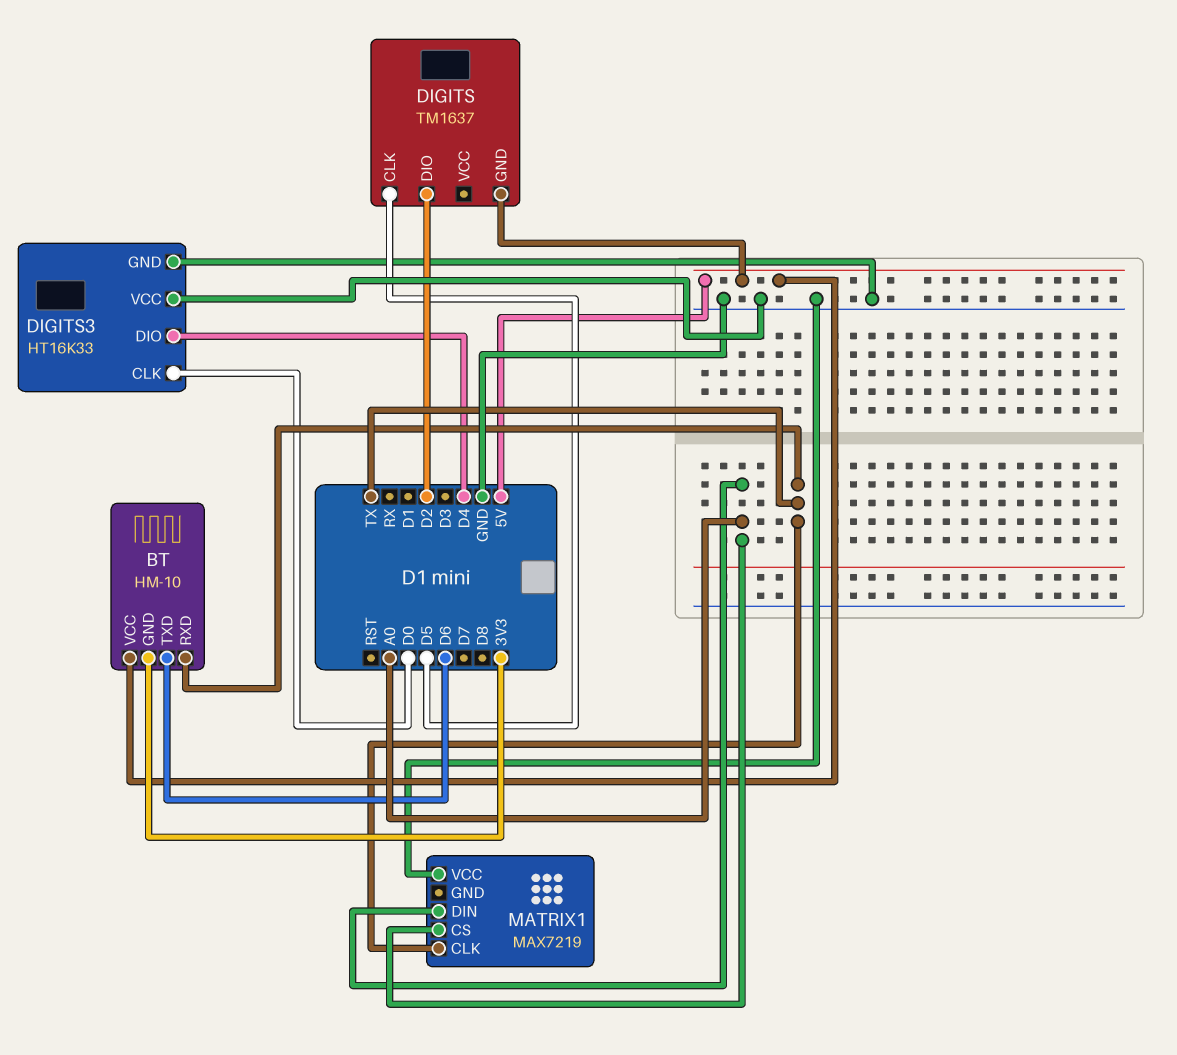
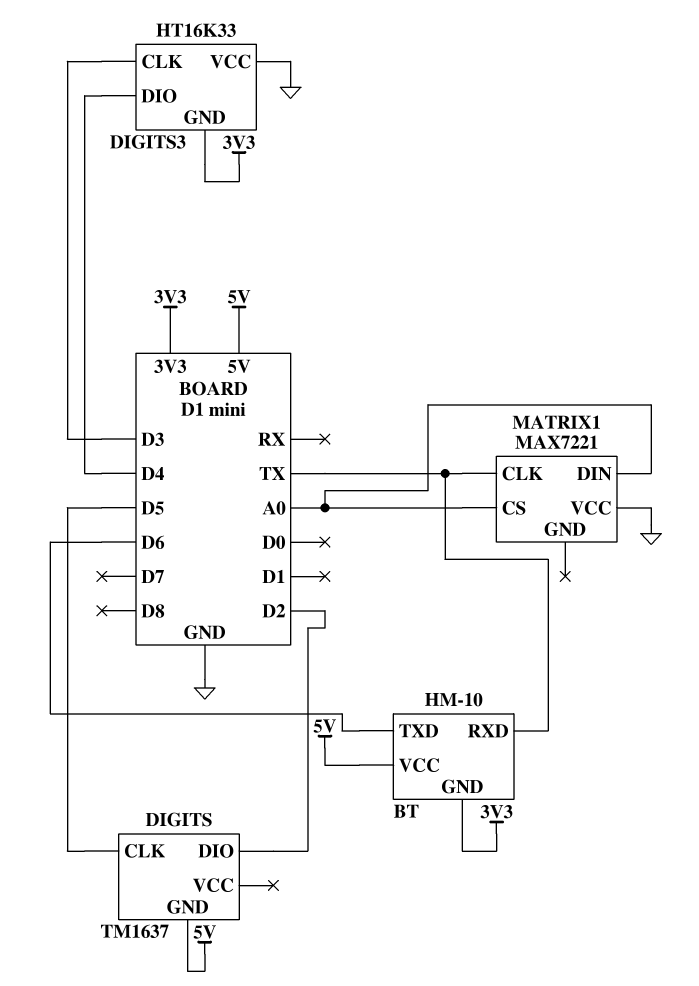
DIGITS3 pin CLK: D0 -> D3
DIGITS3 pin GND: GND -> 3V3
MATRIX1: MAX7219 -> MAX7221

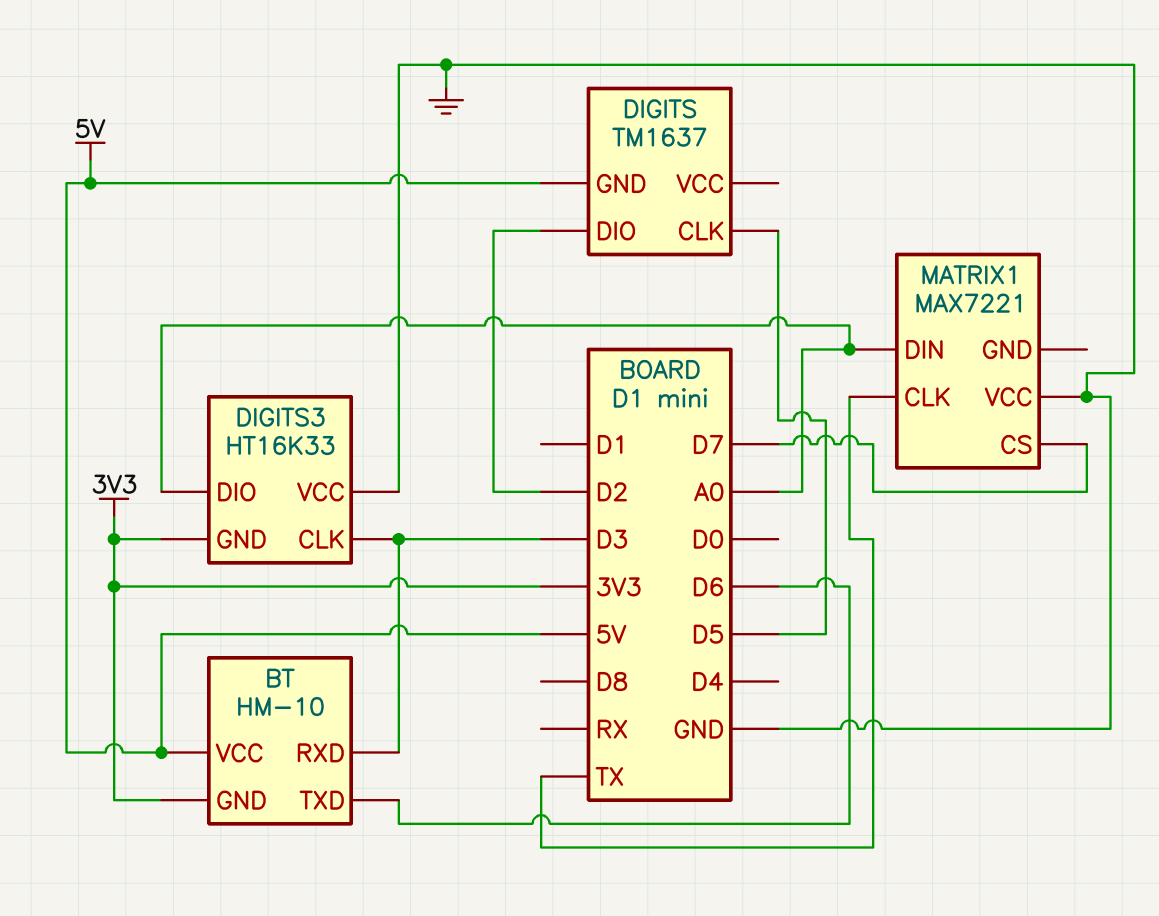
BT pin RXD: TX -> D3
DIGITS3 pin DIO: D4 -> A0
MATRIX1 pin CS: A0 -> D7

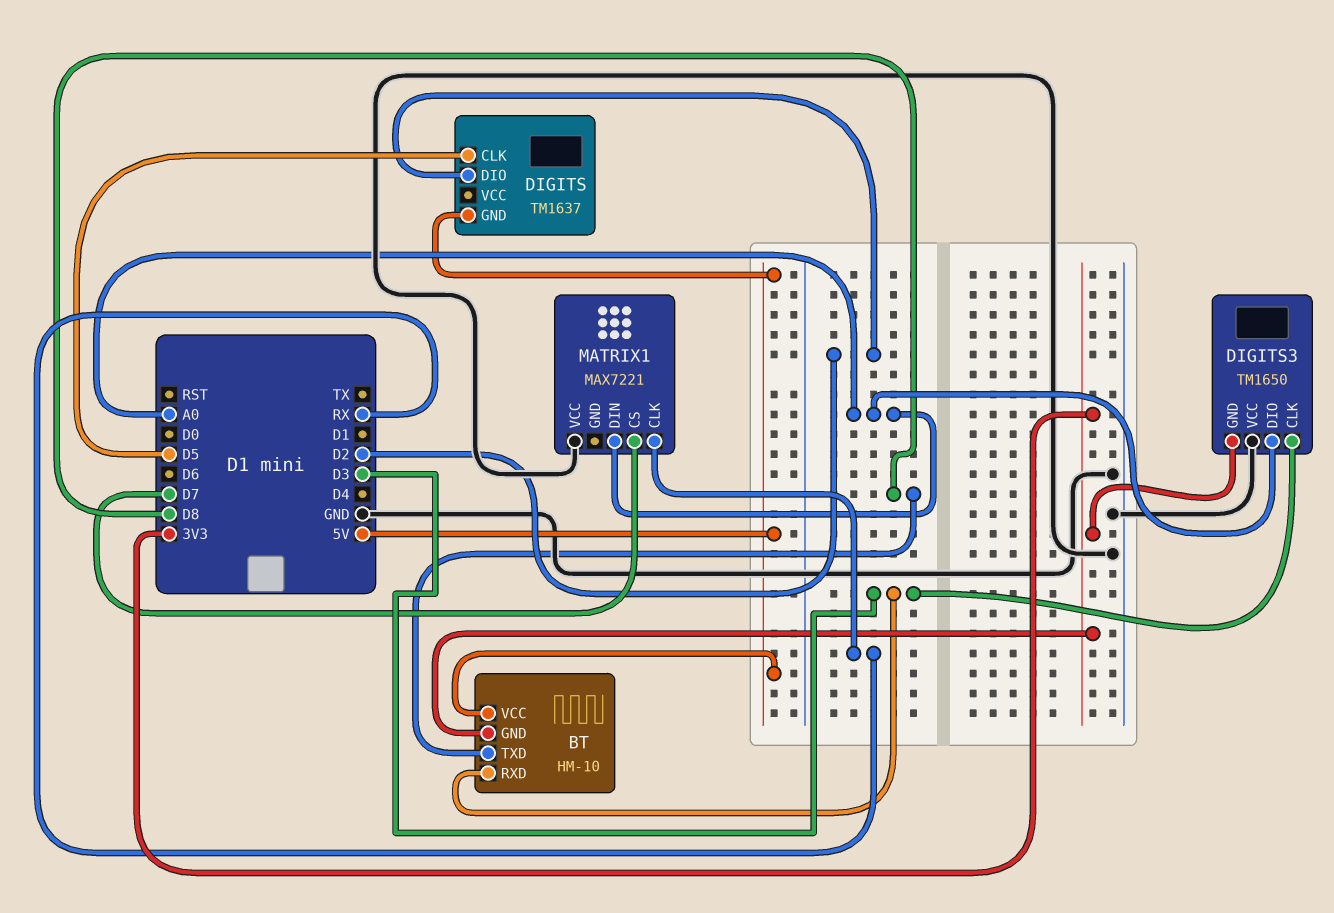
BT pin TXD: D6 -> D8
DIGITS3: HT16K33 -> TM1650
MATRIX1 pin CLK: TX -> RX

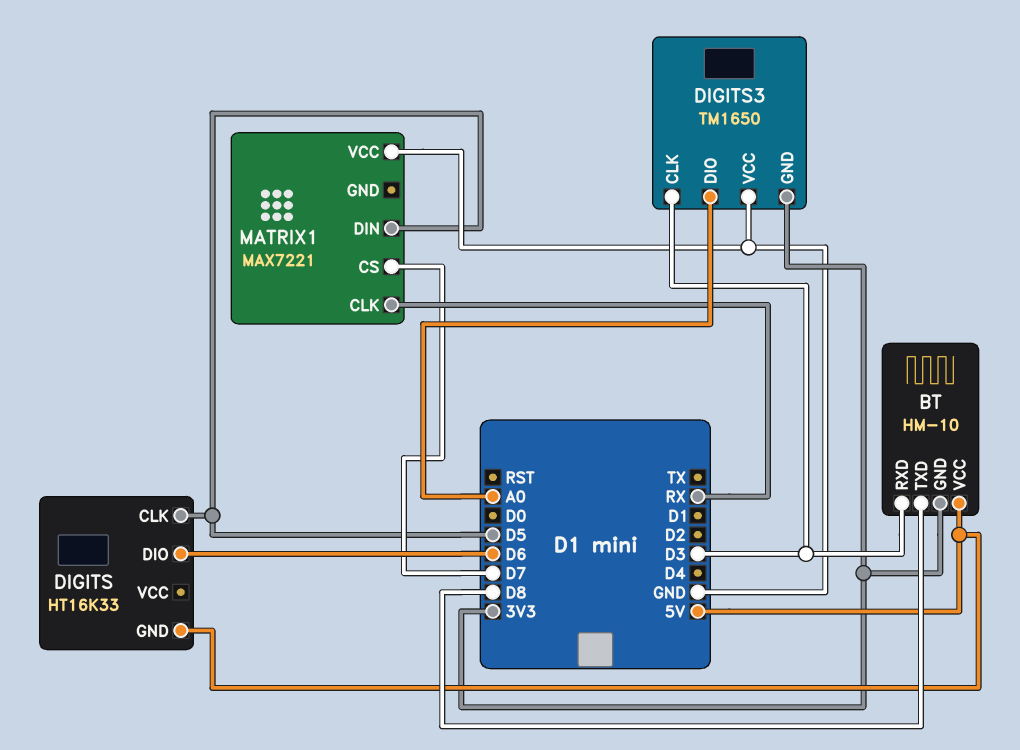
DIGITS: TM1637 -> HT16K33
DIGITS pin DIO: D2 -> D6
MATRIX1 pin DIN: A0 -> D5

